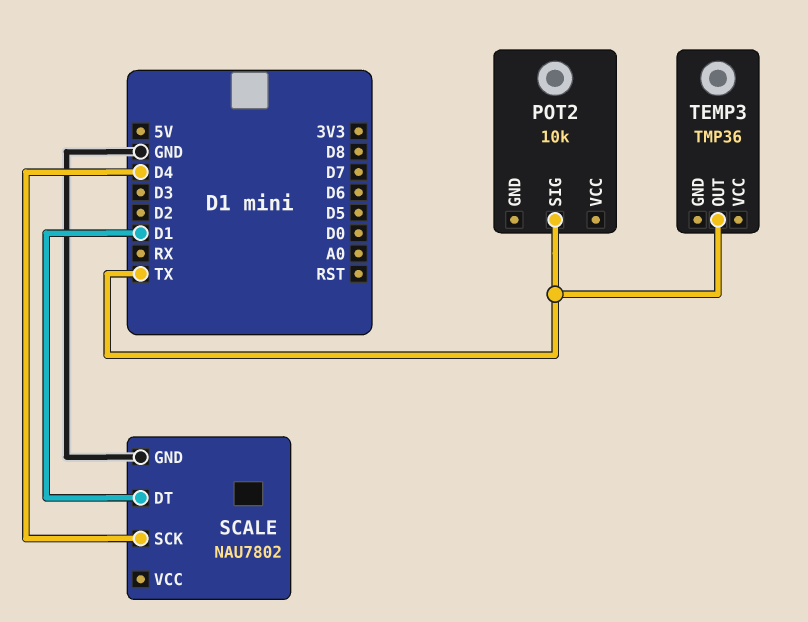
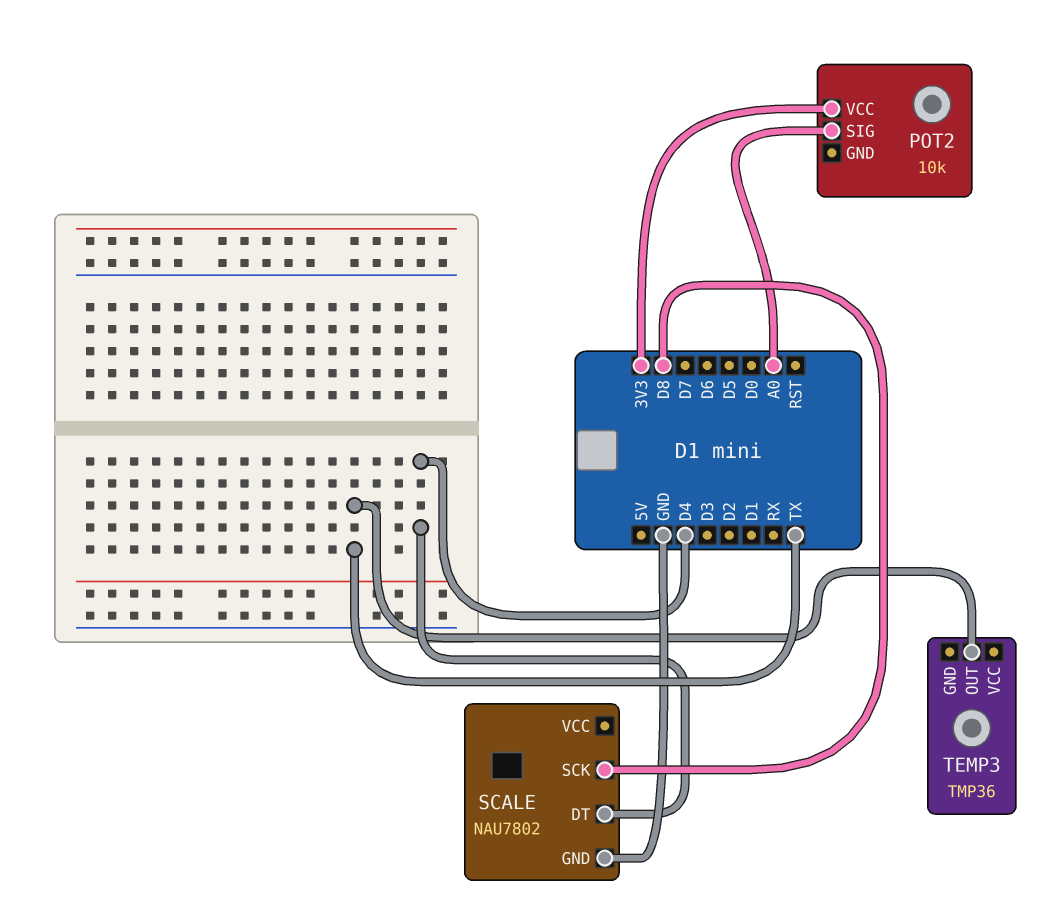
POT2 pin SIG: TX -> A0
POT2 pin VCC: none -> 3V3
SCALE pin DT: D1 -> D4
SCALE pin SCK: D4 -> D8

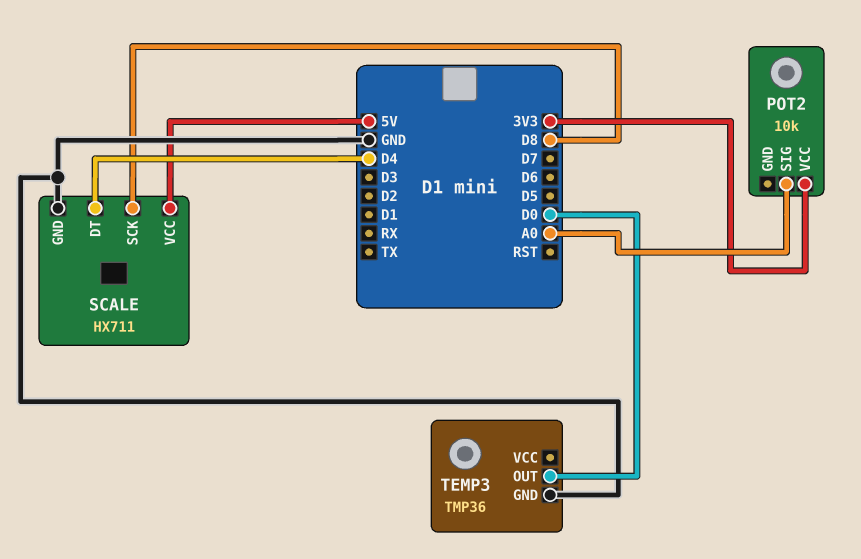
SCALE: NAU7802 -> HX711
SCALE pin VCC: none -> 5V
TEMP3 pin GND: none -> GND
TEMP3 pin OUT: TX -> D0

